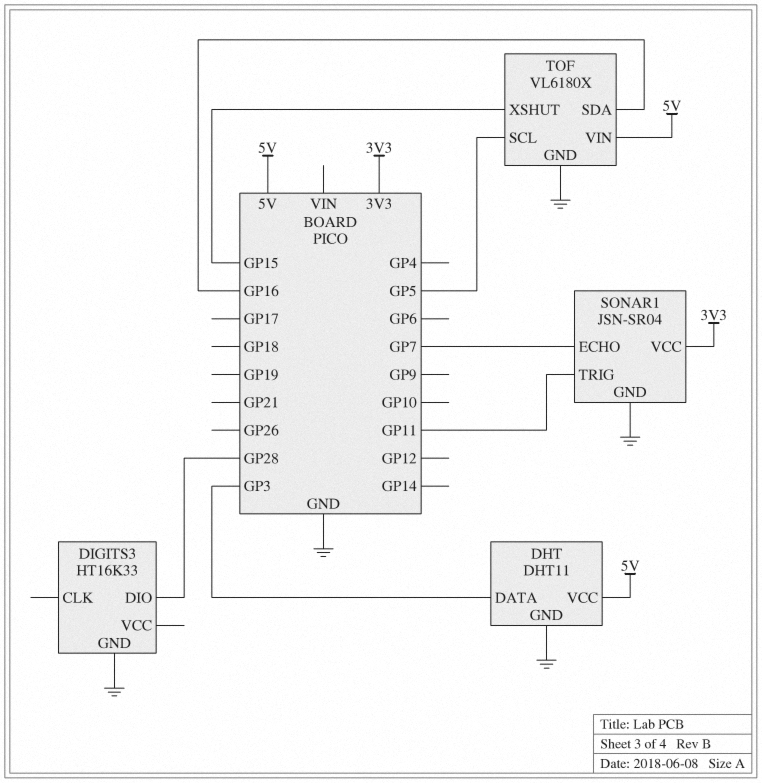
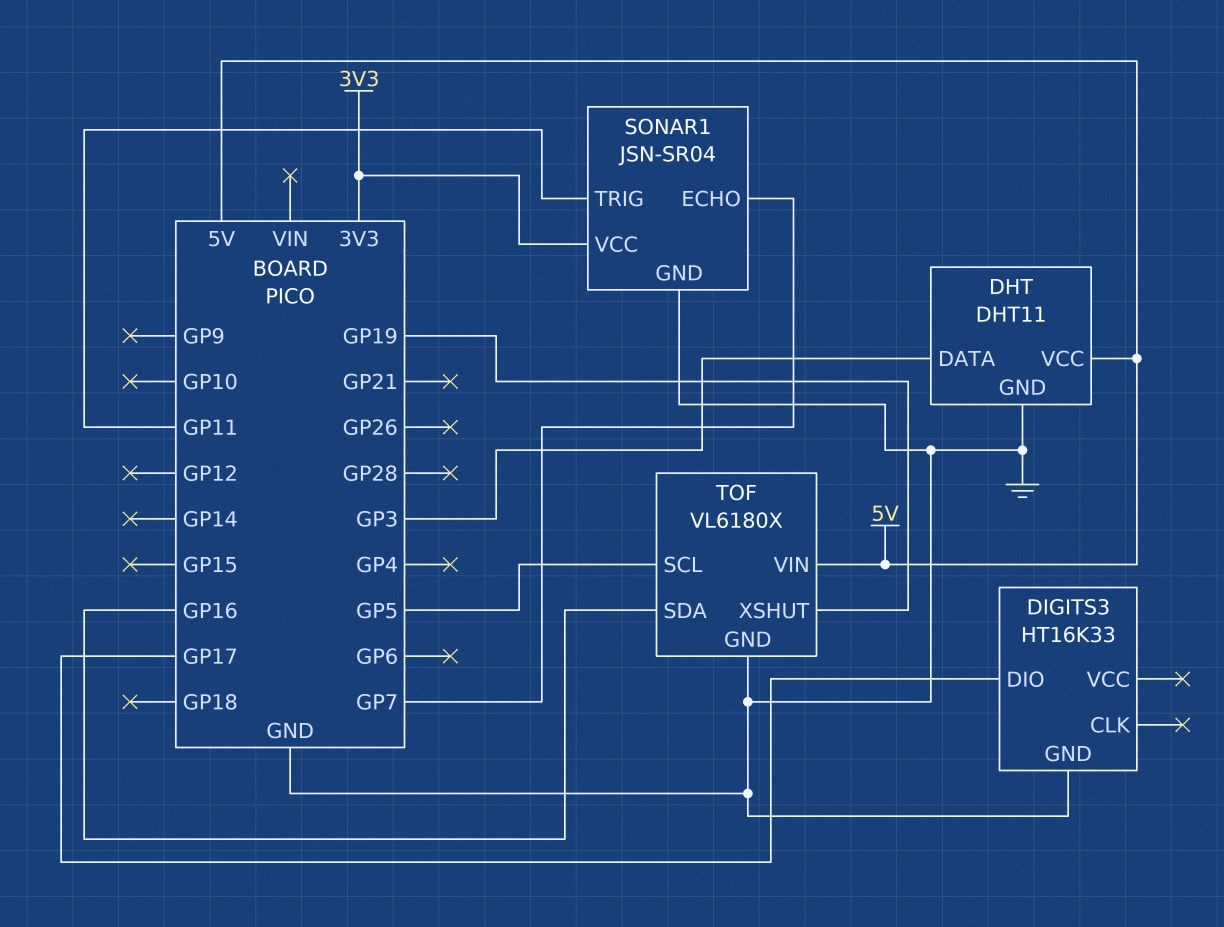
DIGITS3 pin DIO: GP28 -> GP17
TOF pin XSHUT: GP15 -> GP19

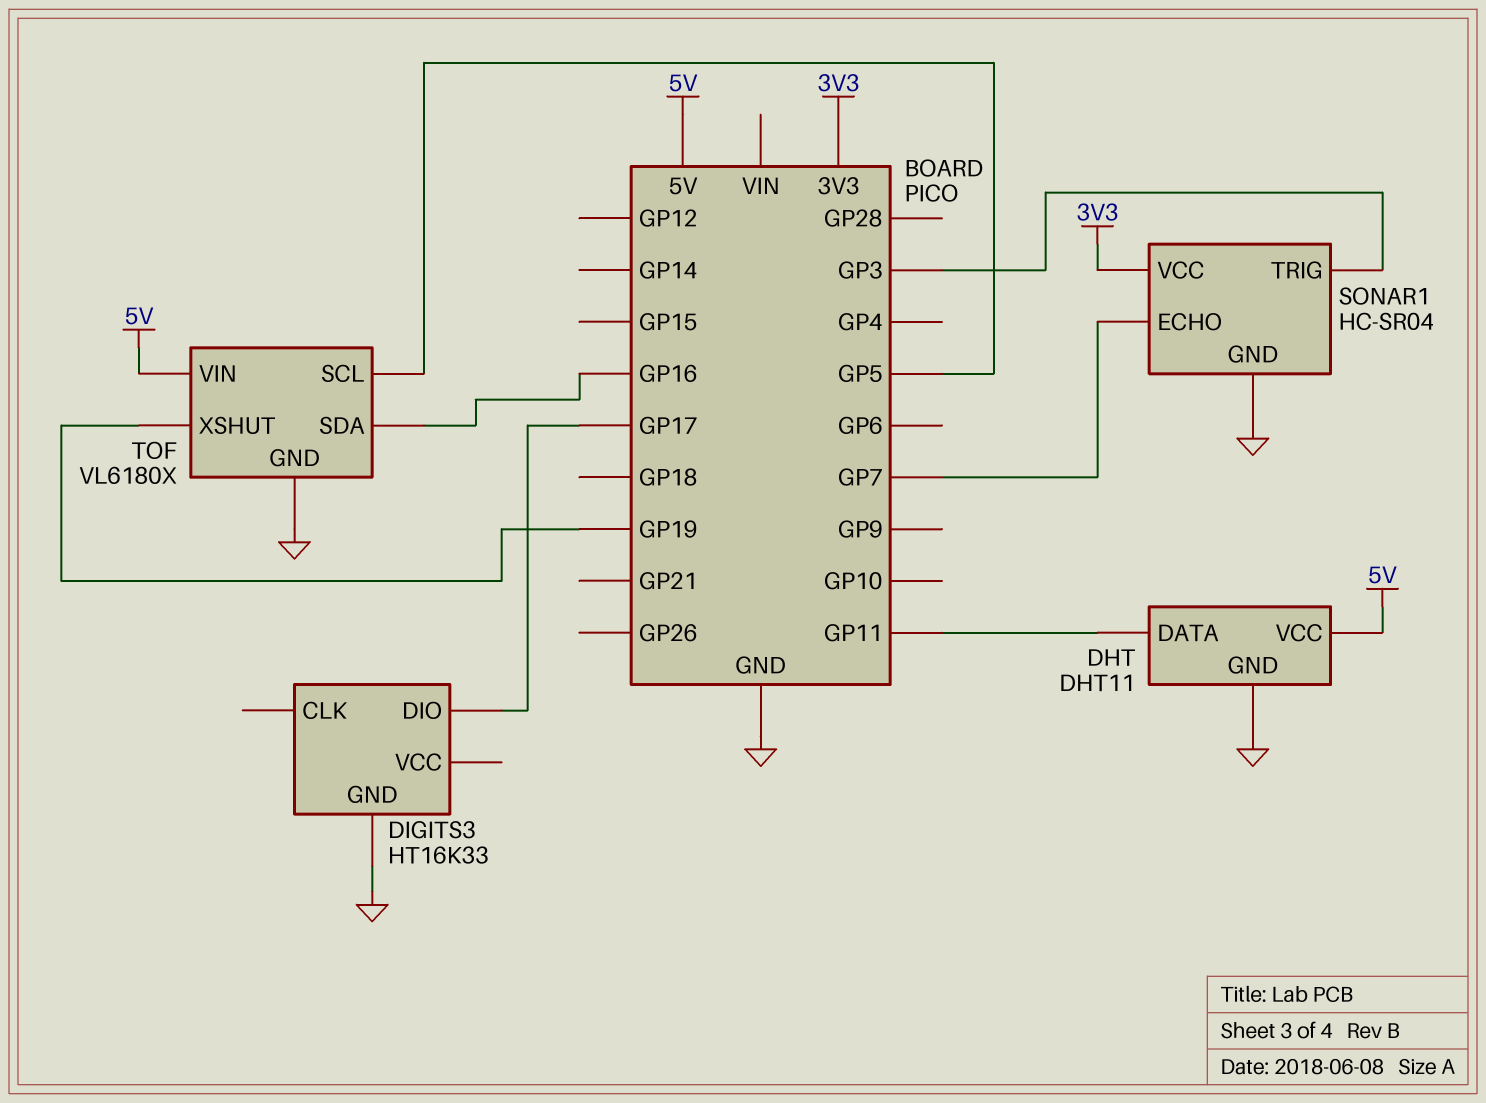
DHT pin DATA: GP3 -> GP11
SONAR1: JSN-SR04 -> HC-SR04
SONAR1 pin TRIG: GP11 -> GP3

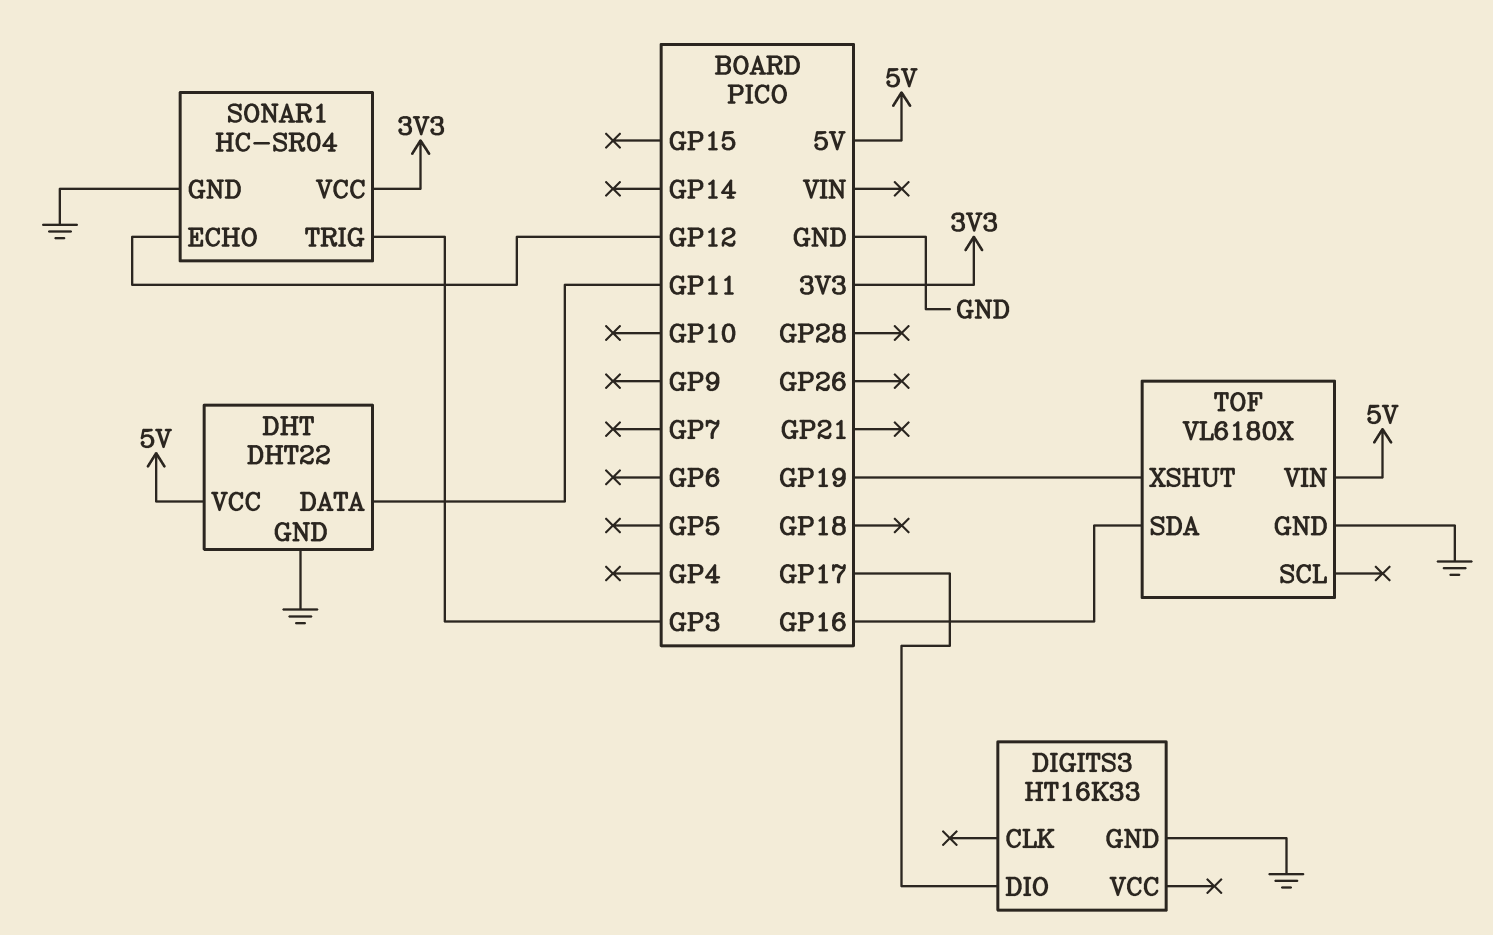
DHT: DHT11 -> DHT22
SONAR1 pin ECHO: GP7 -> GP12
TOF pin SCL: GP5 -> none

